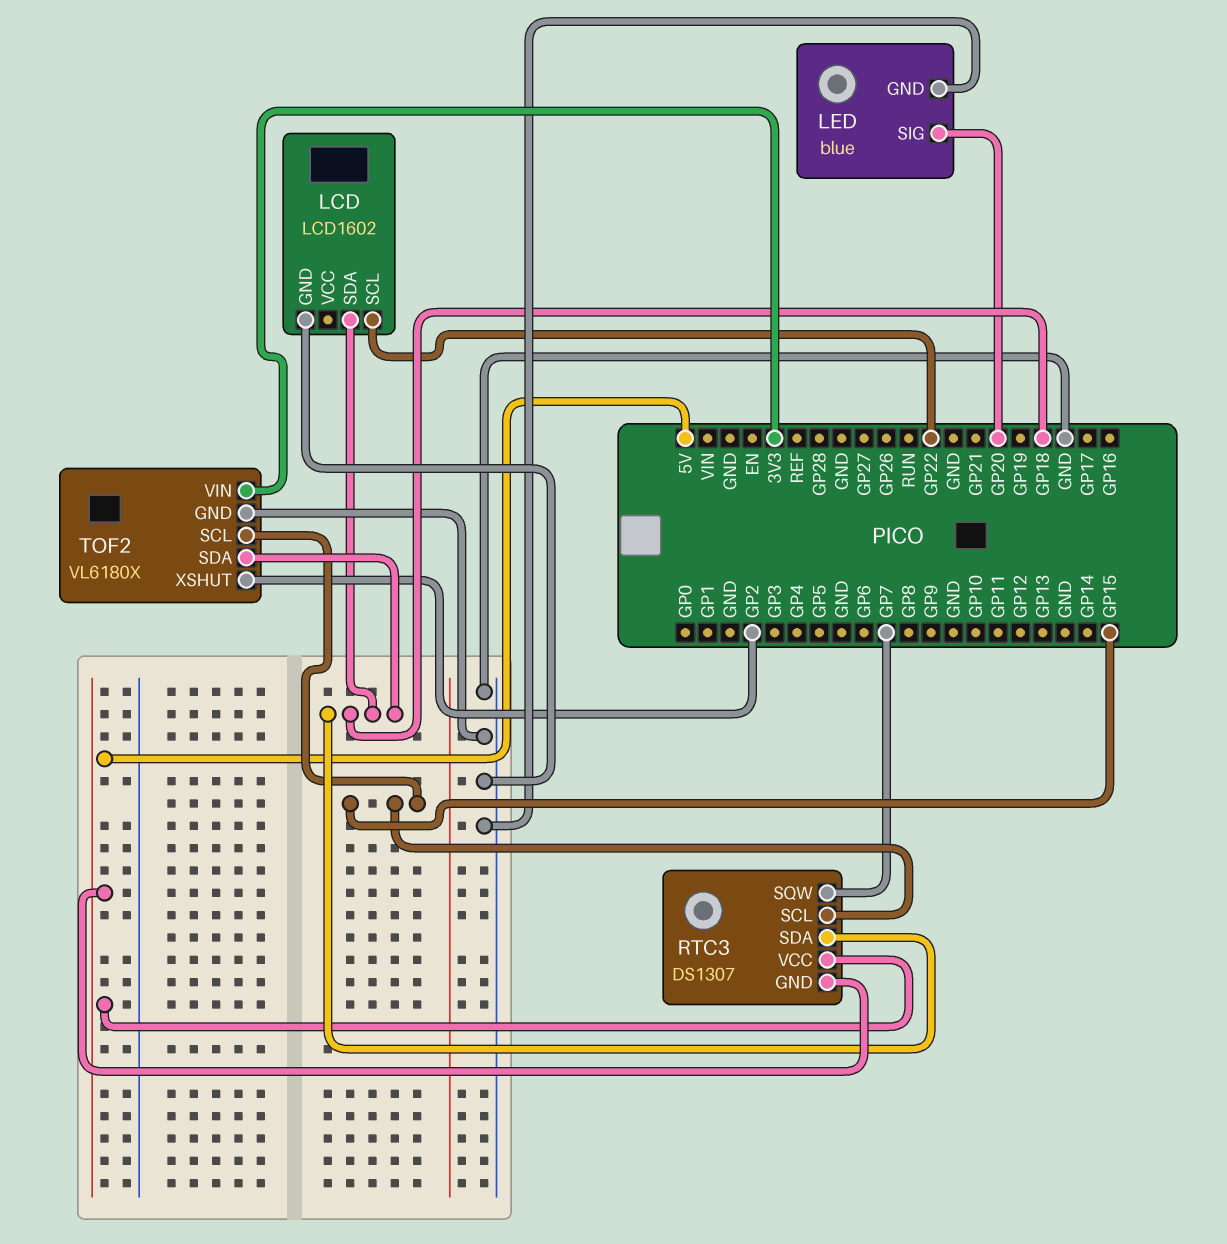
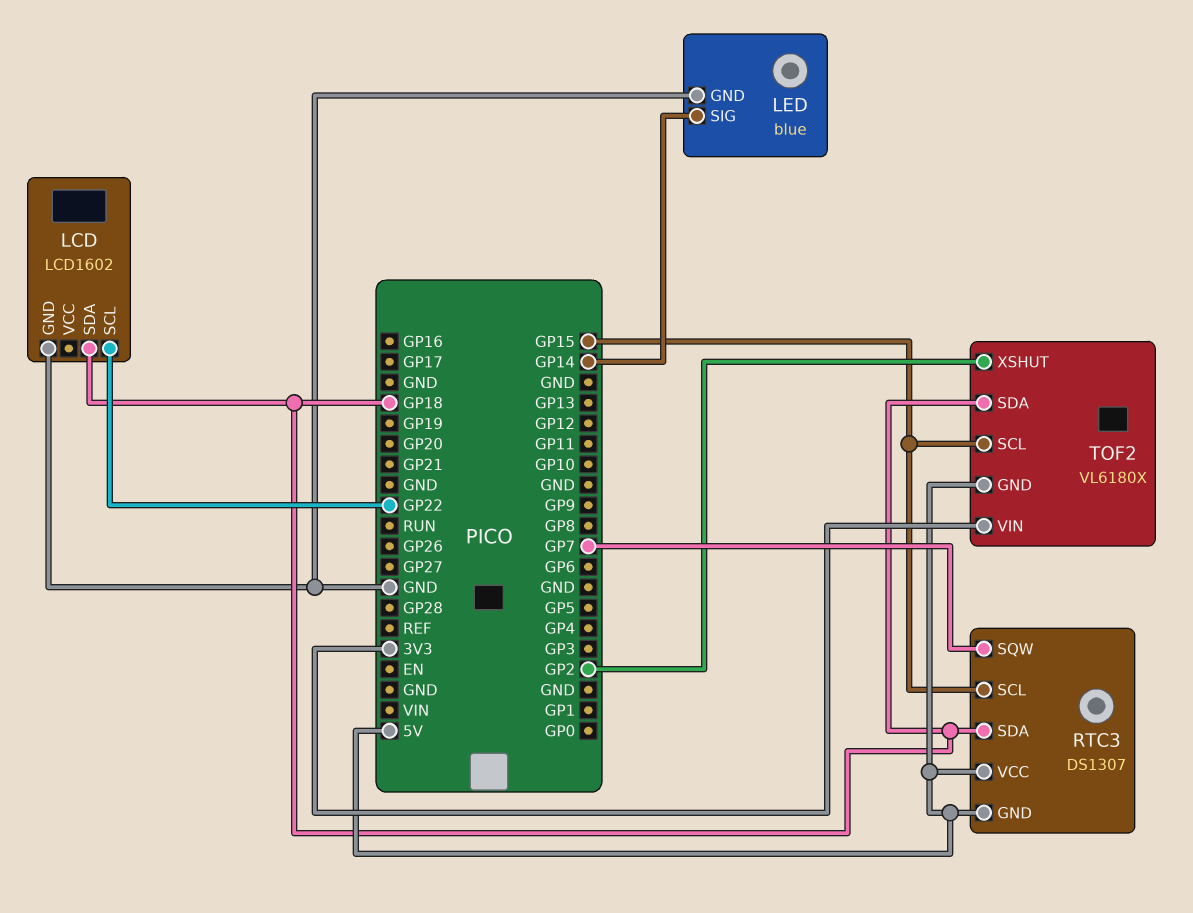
LED pin SIG: GP20 -> GP14
TOF2 pin GND: GND -> 5V

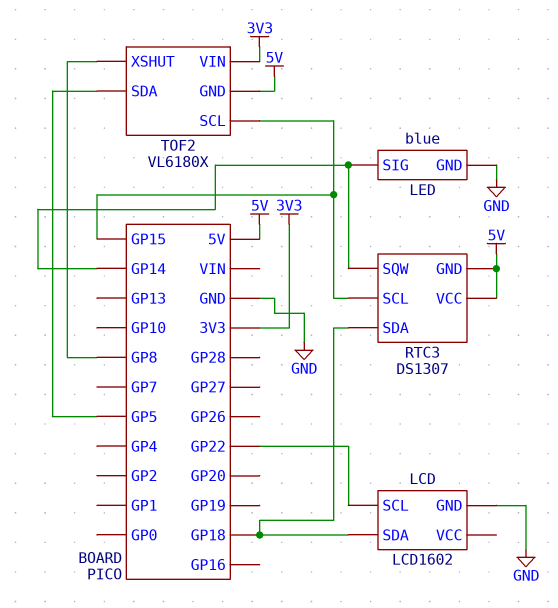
RTC3 pin SQW: GP7 -> GP14
TOF2 pin SDA: GP18 -> GP5
TOF2 pin XSHUT: GP2 -> GP8

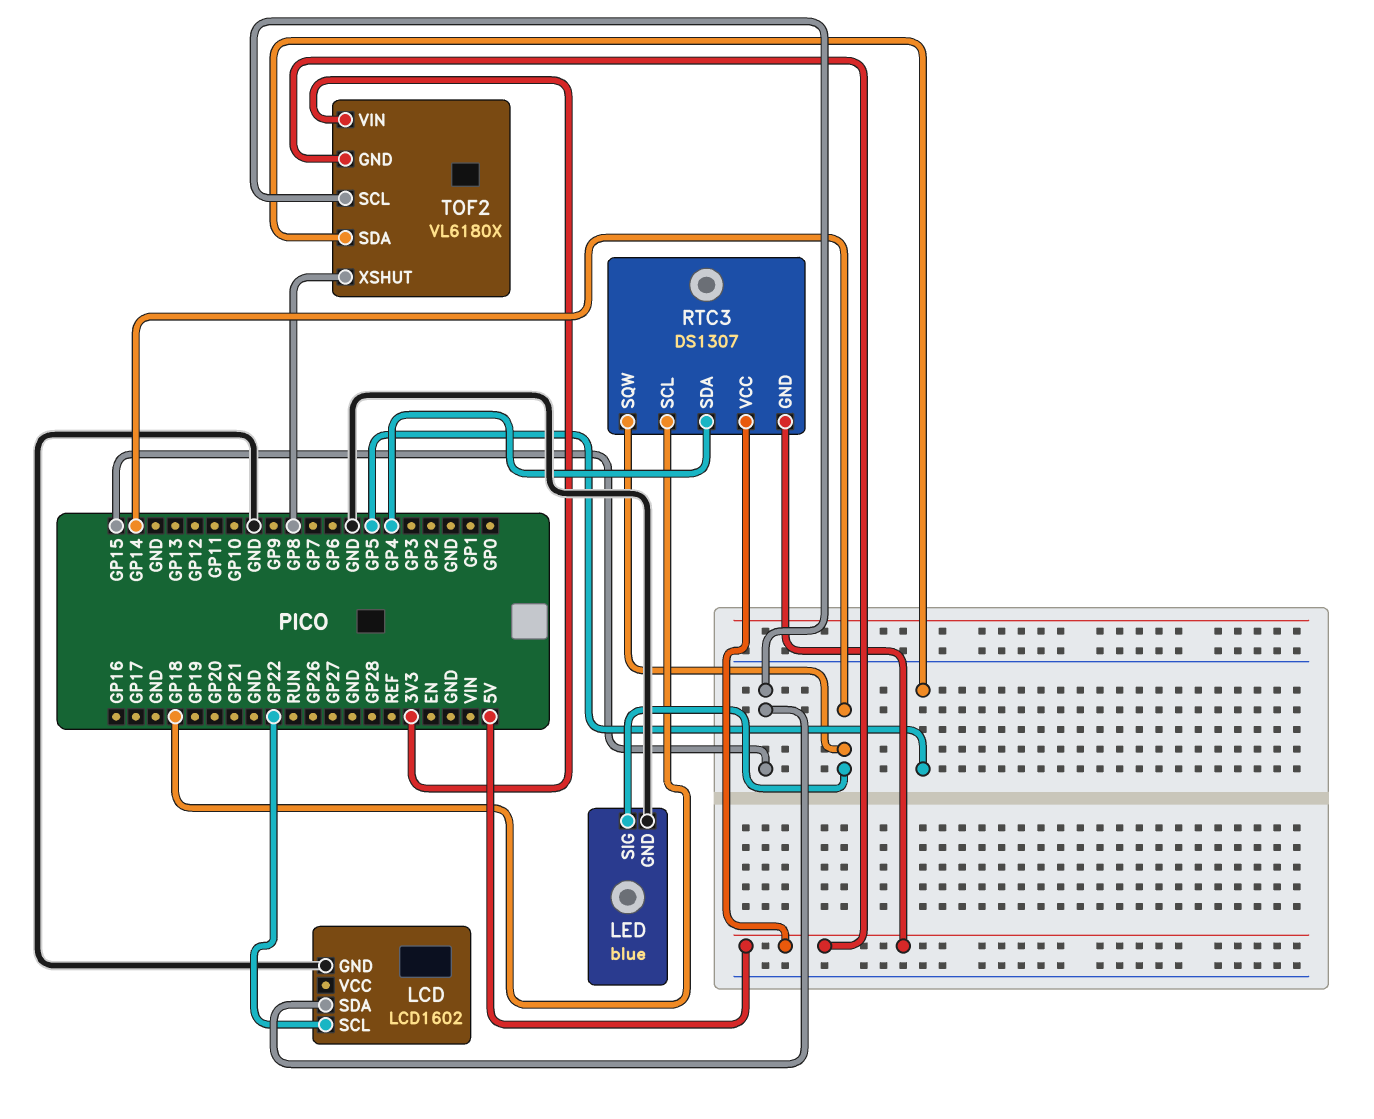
LCD pin SDA: GP18 -> GP15
RTC3 pin SCL: GP15 -> GP18
RTC3 pin SDA: GP18 -> GP4

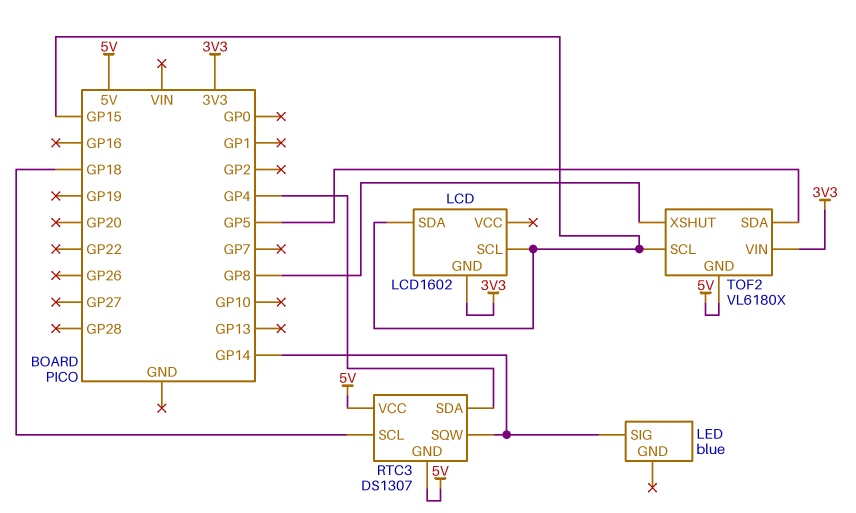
LCD pin GND: GND -> 3V3
LCD pin SCL: GP22 -> GP15
LED pin GND: GND -> none

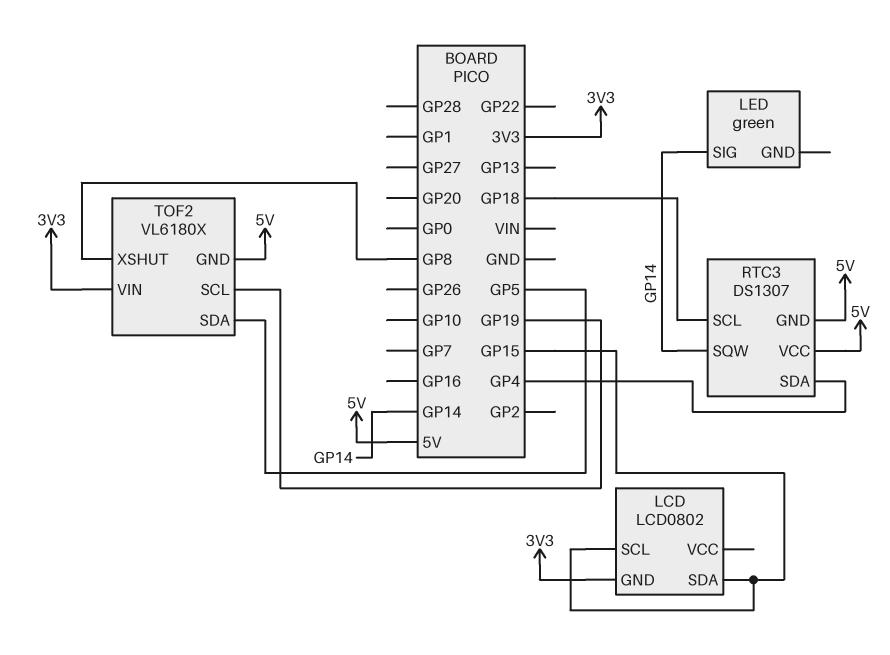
LCD: LCD1602 -> LCD0802
LED: blue -> green
TOF2 pin SCL: GP15 -> GP19

